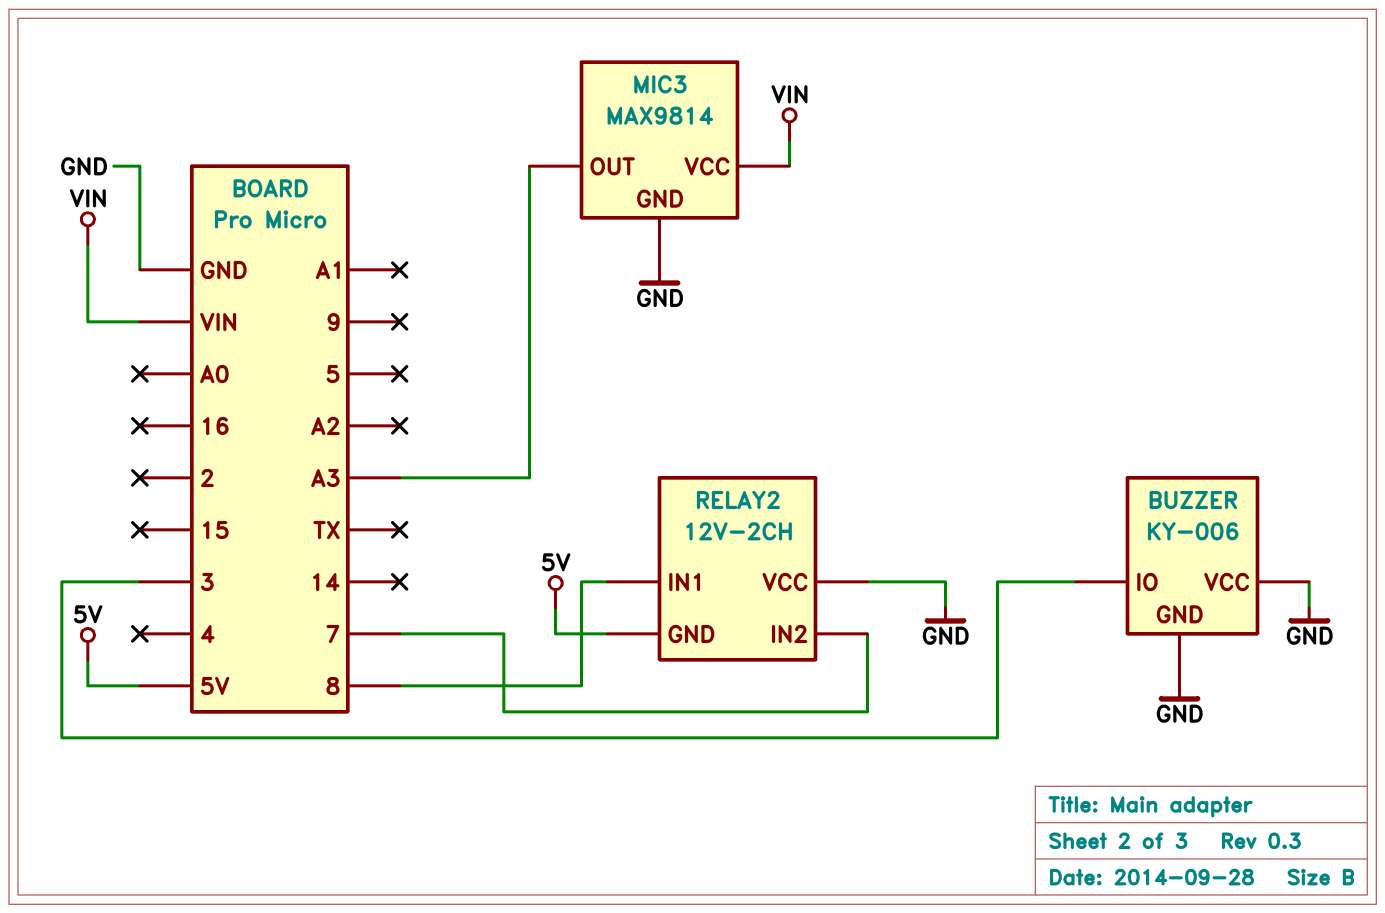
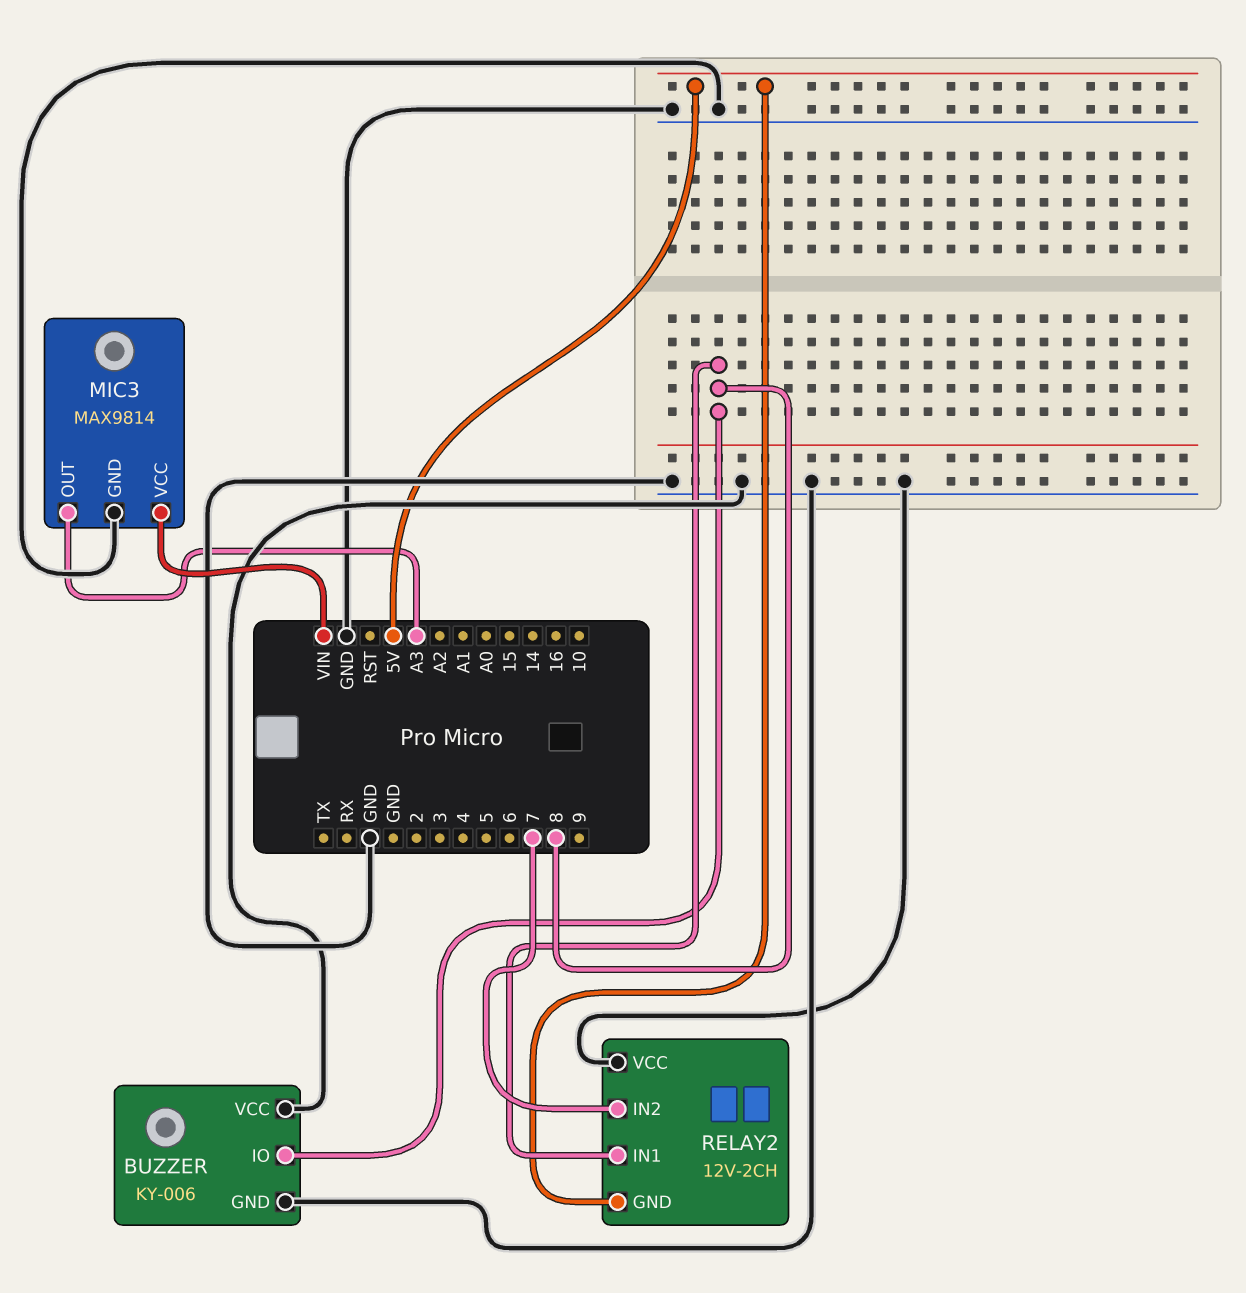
BUZZER pin IO: 3 -> 8

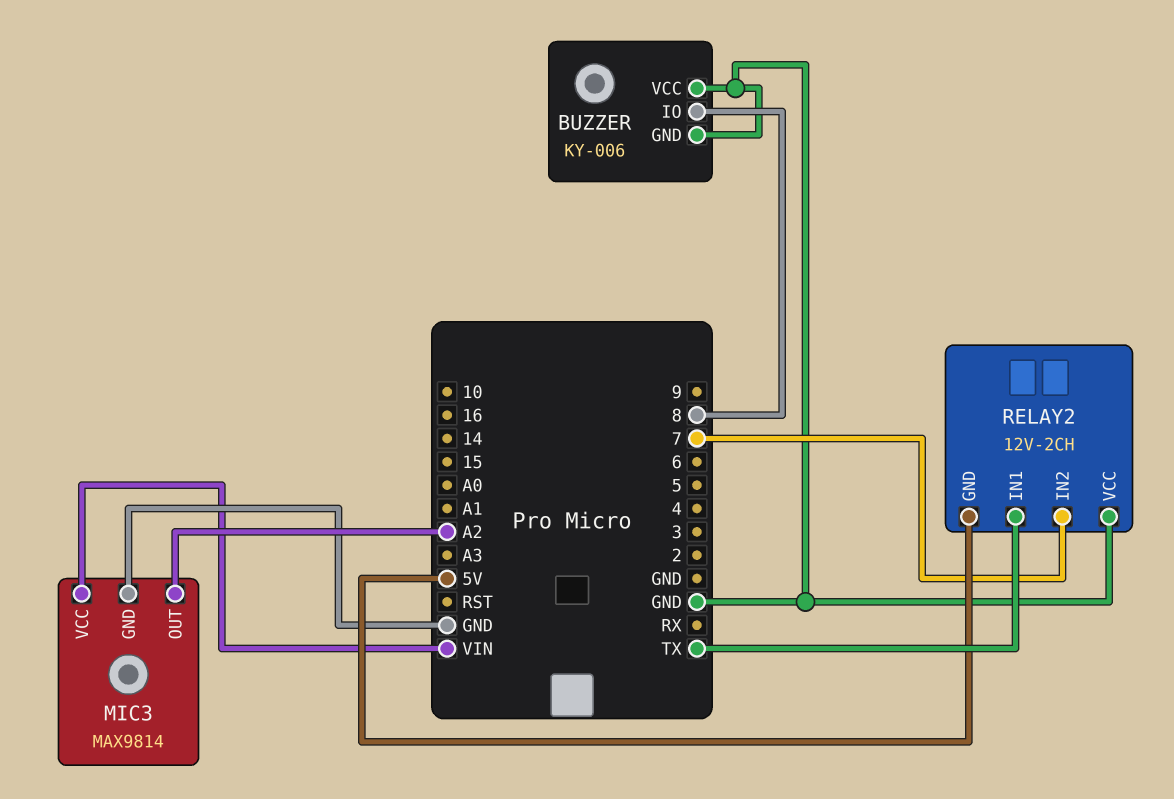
MIC3 pin OUT: A3 -> A2
RELAY2 pin IN1: 8 -> TX

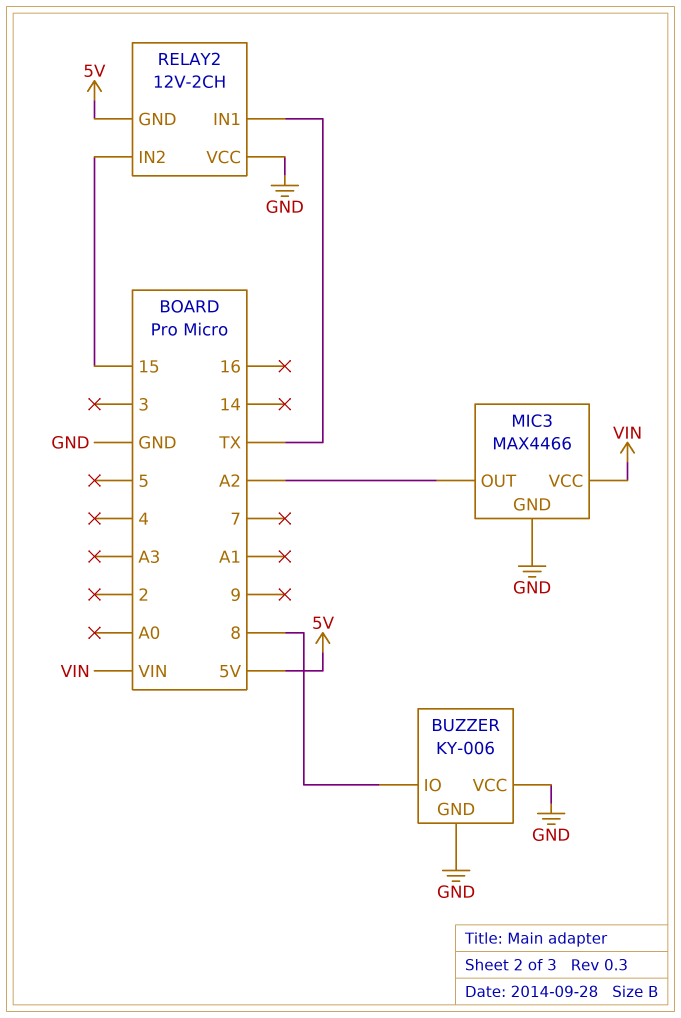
MIC3: MAX9814 -> MAX4466
RELAY2 pin IN2: 7 -> 15

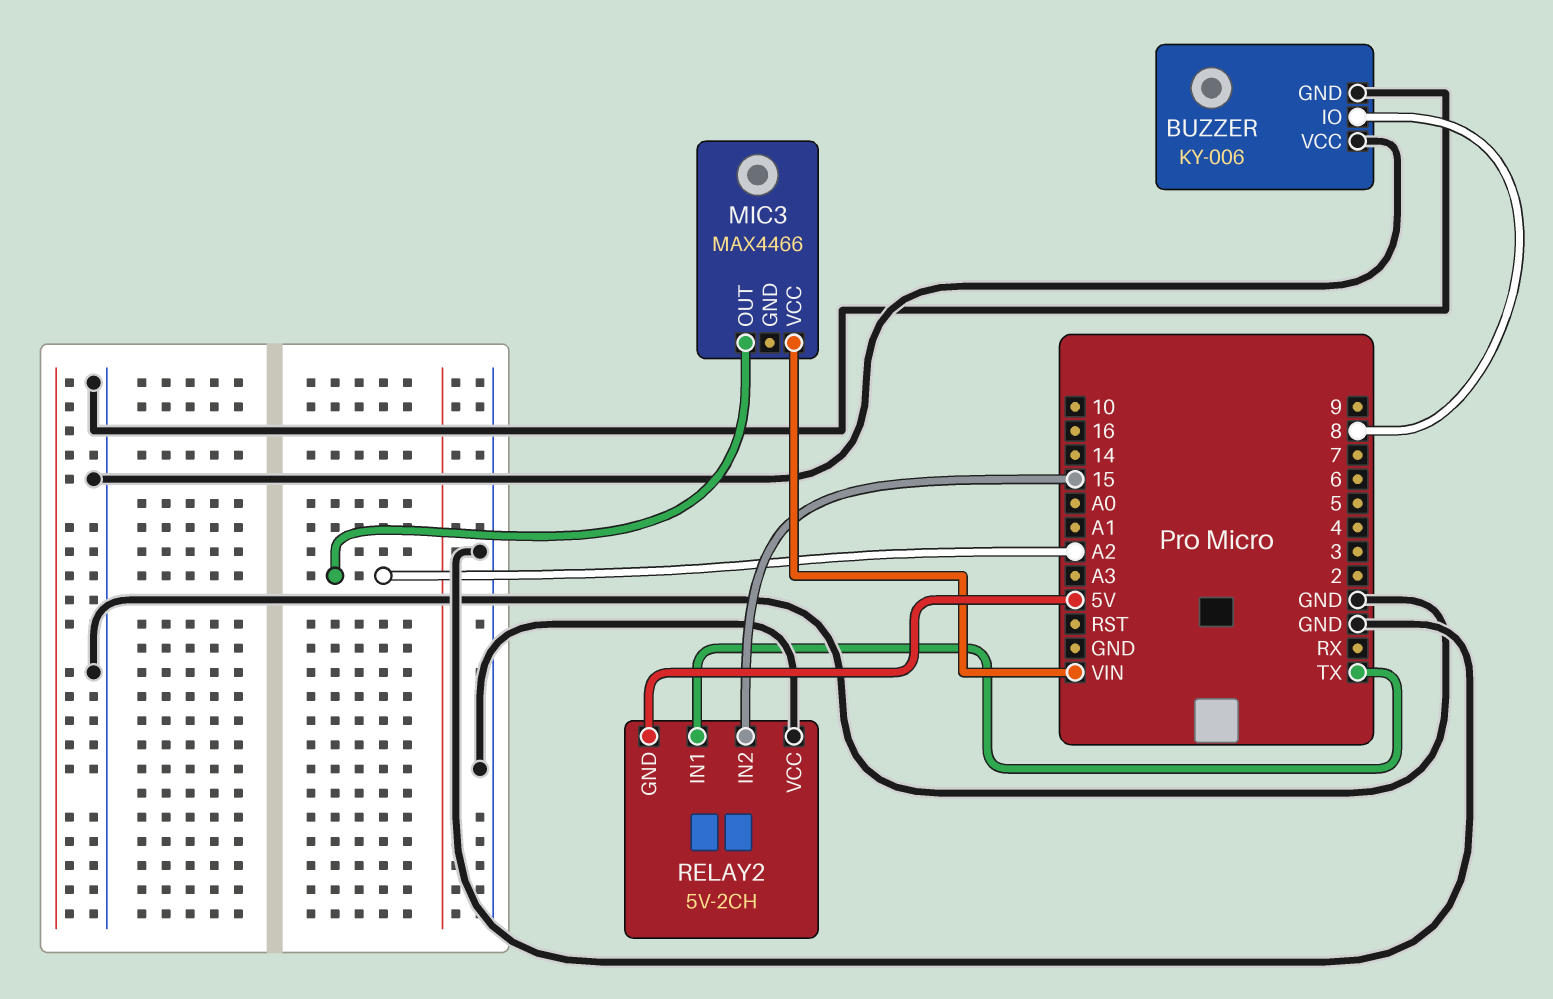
MIC3 pin GND: GND -> none
RELAY2: 12V-2CH -> 5V-2CH

